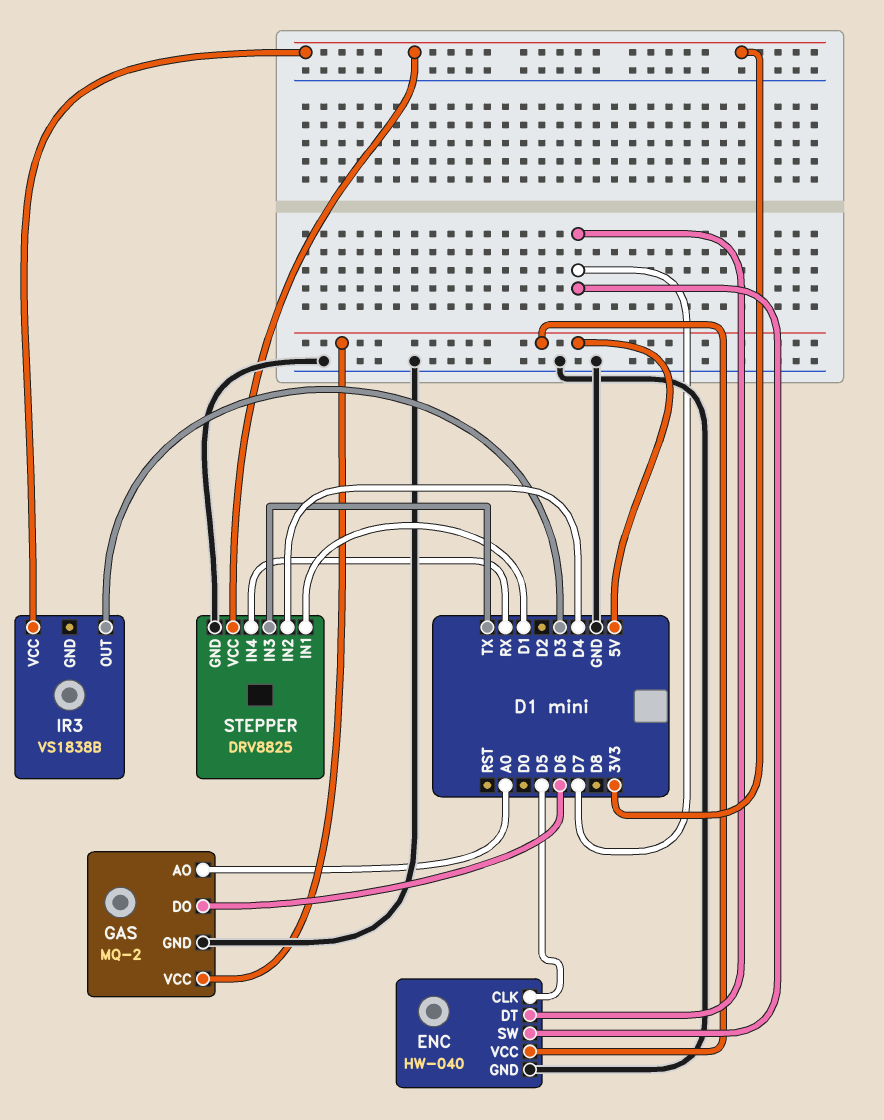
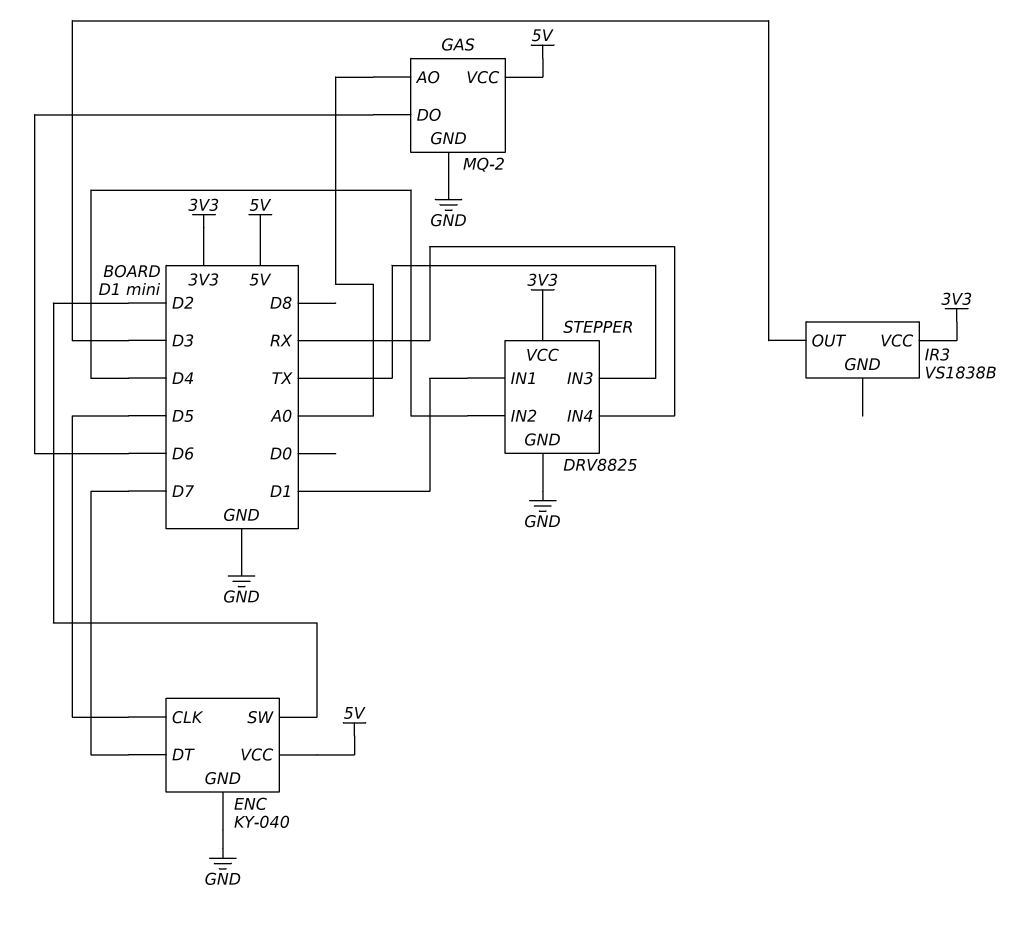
ENC: HW-040 -> KY-040
ENC pin SW: D7 -> D2

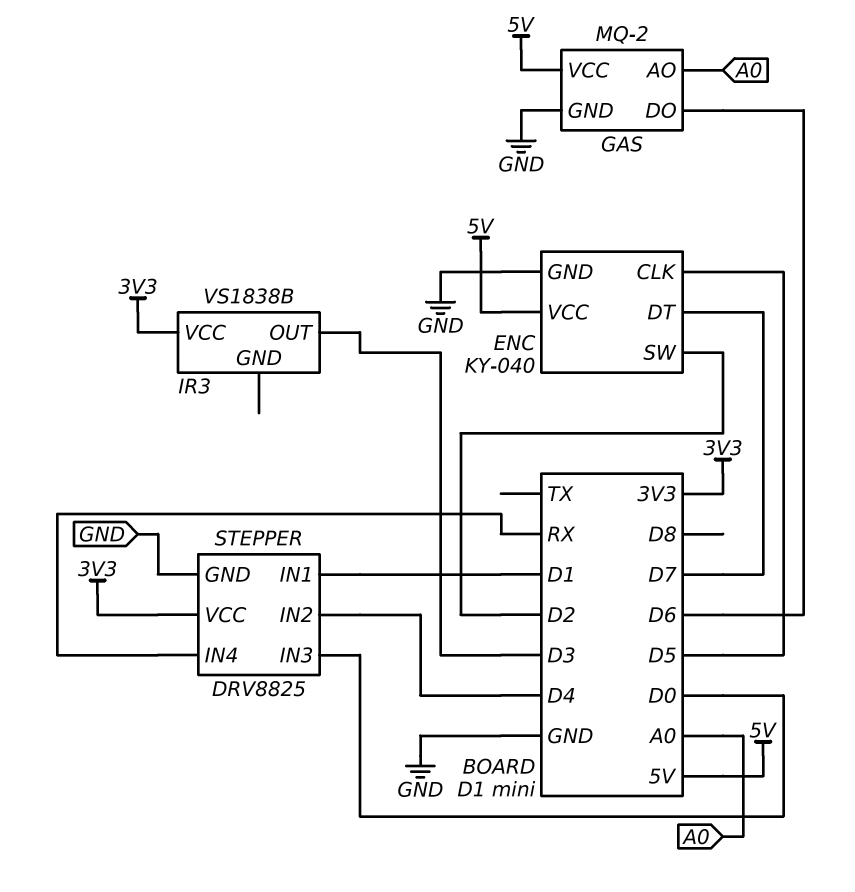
STEPPER pin IN3: TX -> D0

